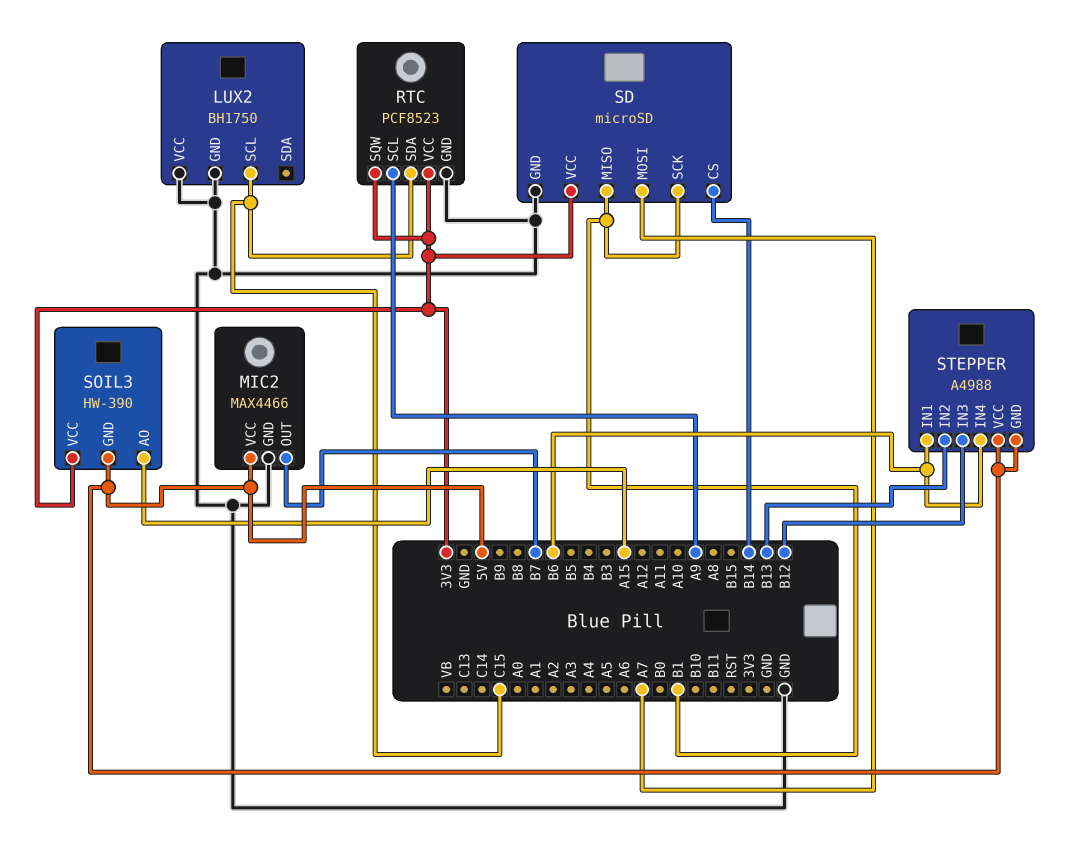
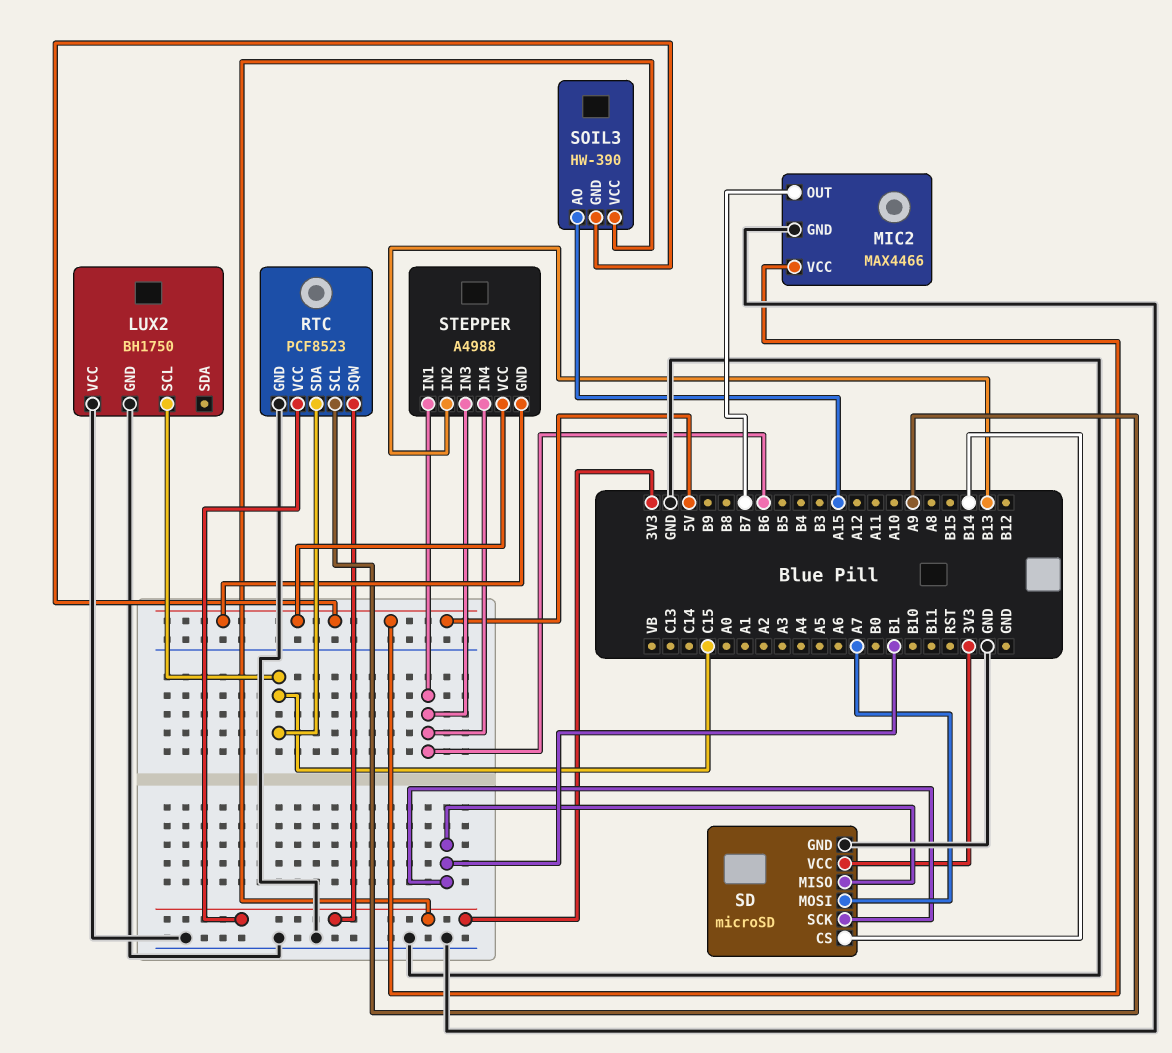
STEPPER pin IN3: B12 -> B6

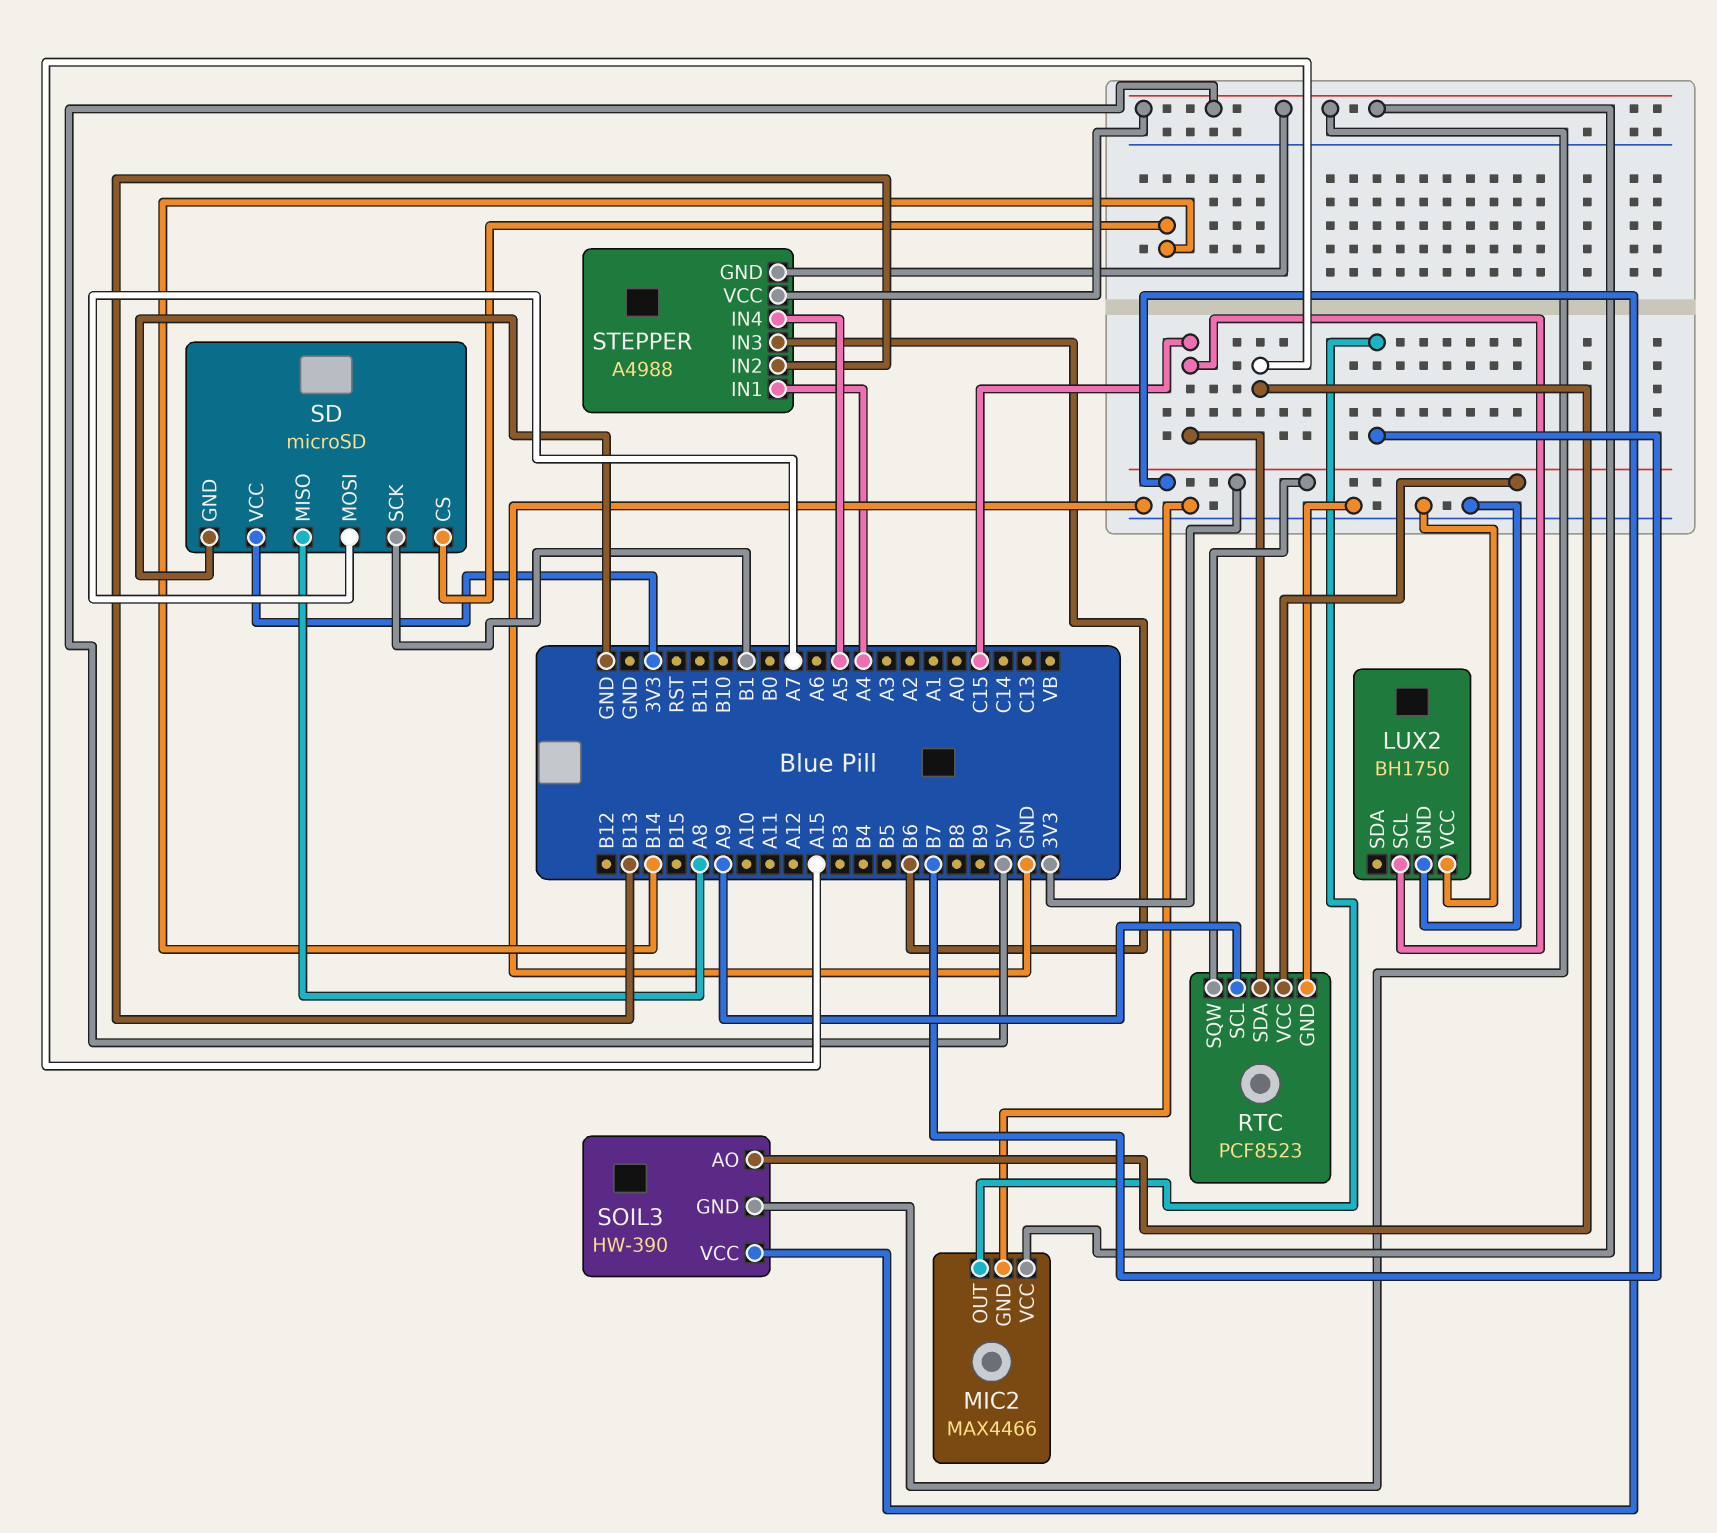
SD pin MISO: B1 -> A8
STEPPER pin IN1: B6 -> A4
STEPPER pin IN4: B6 -> A5

